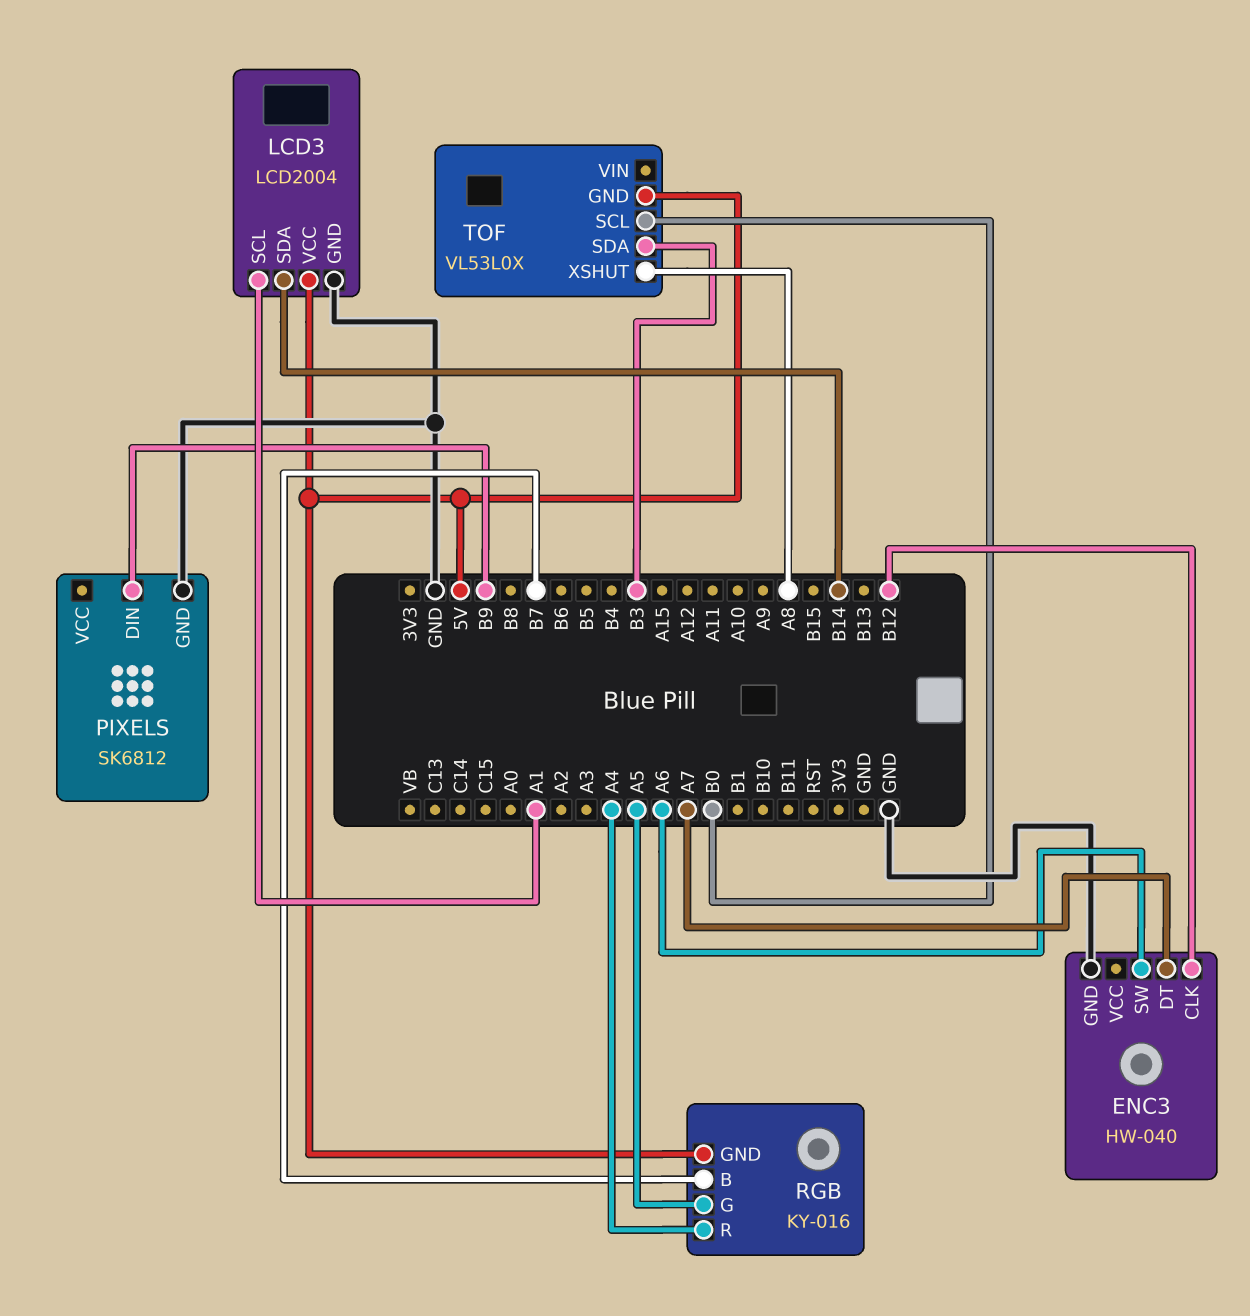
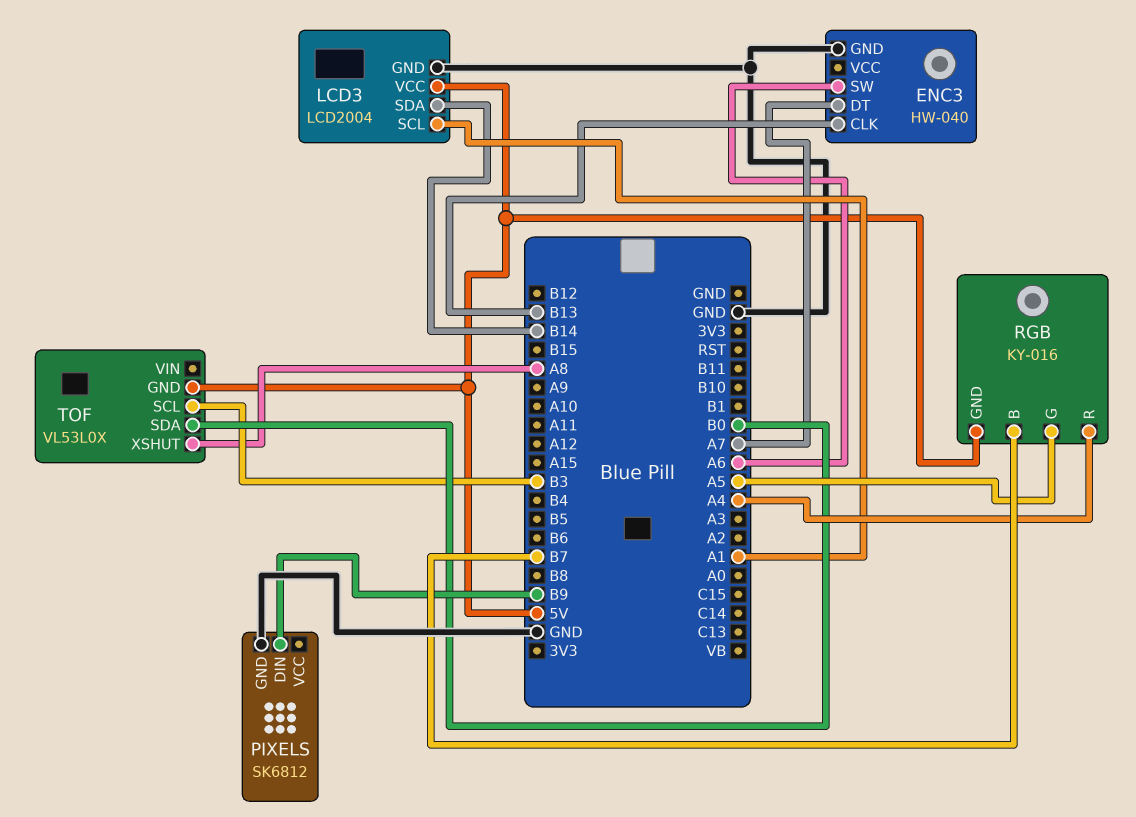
ENC3 pin CLK: B12 -> B13
TOF pin SCL: B0 -> B3
TOF pin SDA: B3 -> B0

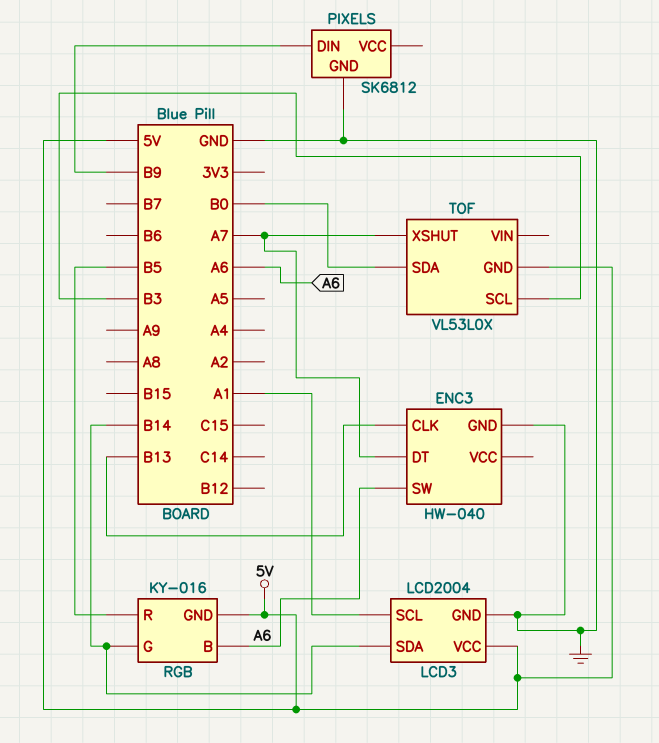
RGB pin B: B7 -> A6
RGB pin G: A5 -> B14
RGB pin R: A4 -> B5
TOF pin XSHUT: A8 -> A7

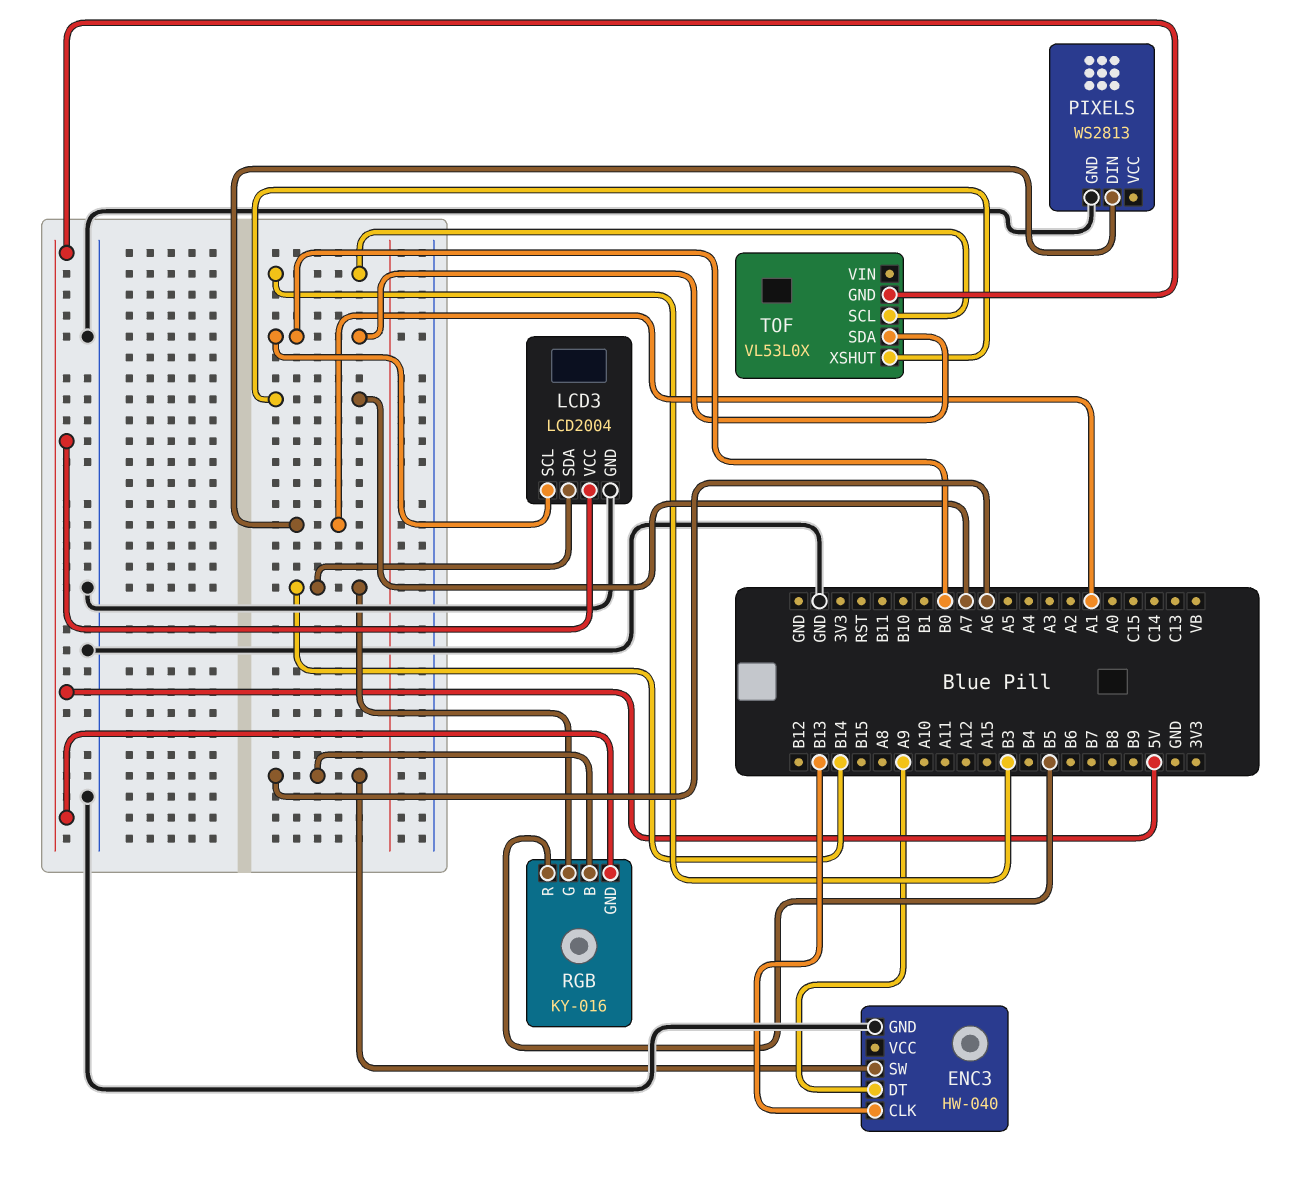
ENC3 pin DT: A7 -> A9
LCD3 pin SCL: A1 -> B0
PIXELS: SK6812 -> WS2813
PIXELS pin DIN: B9 -> A1

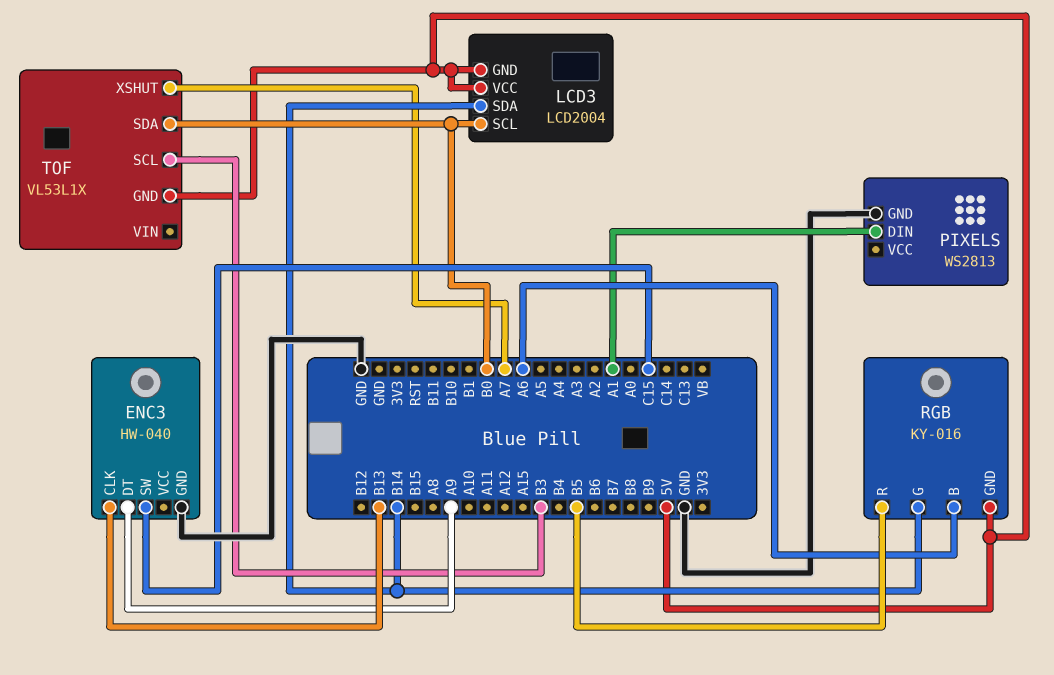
ENC3 pin SW: A6 -> C15
LCD3 pin GND: GND -> 5V
TOF: VL53L0X -> VL53L1X

